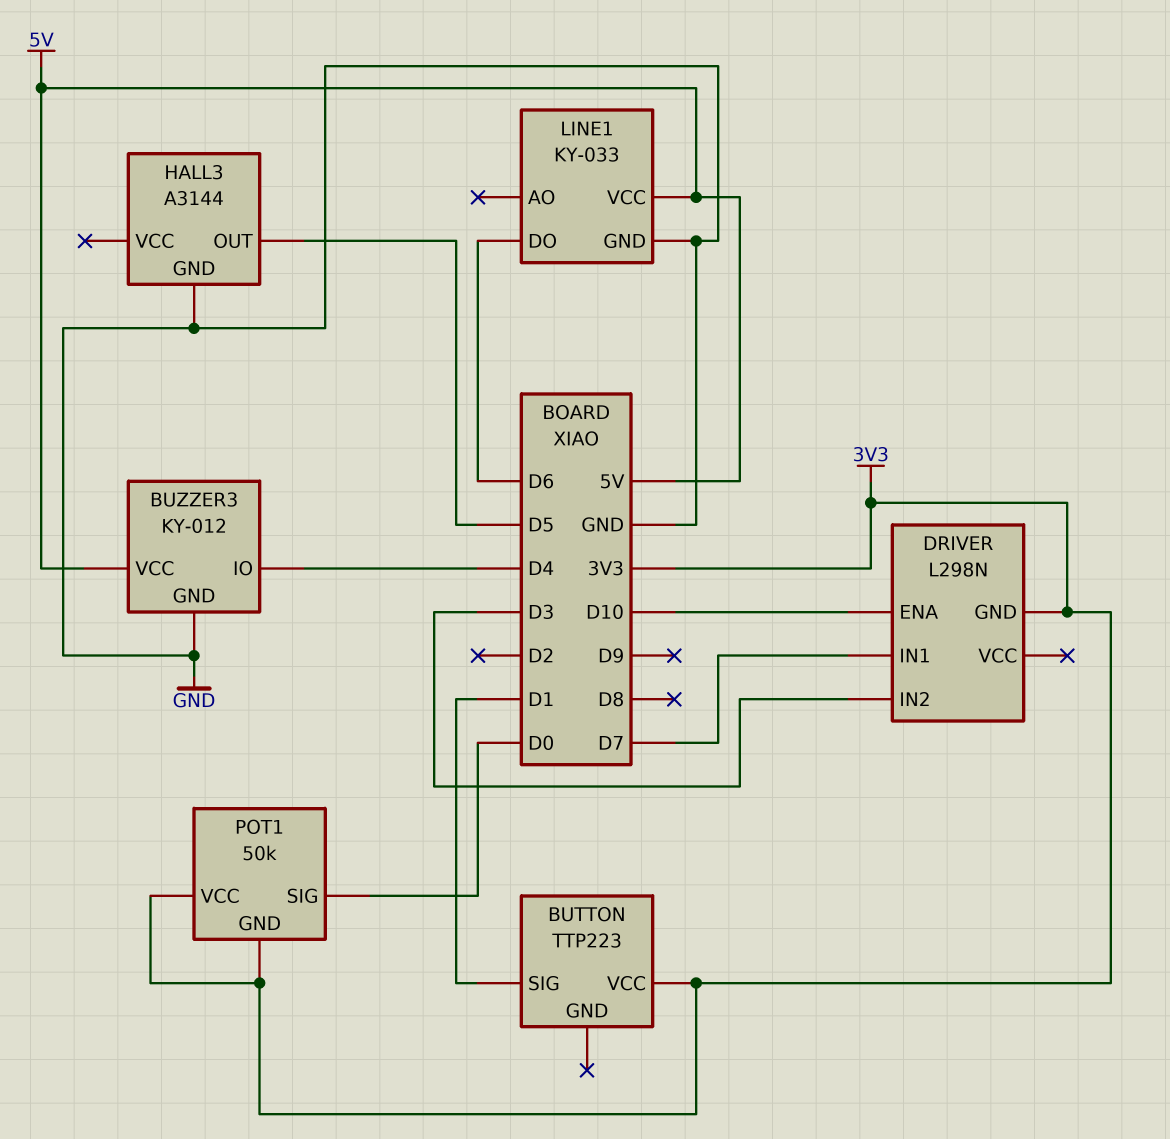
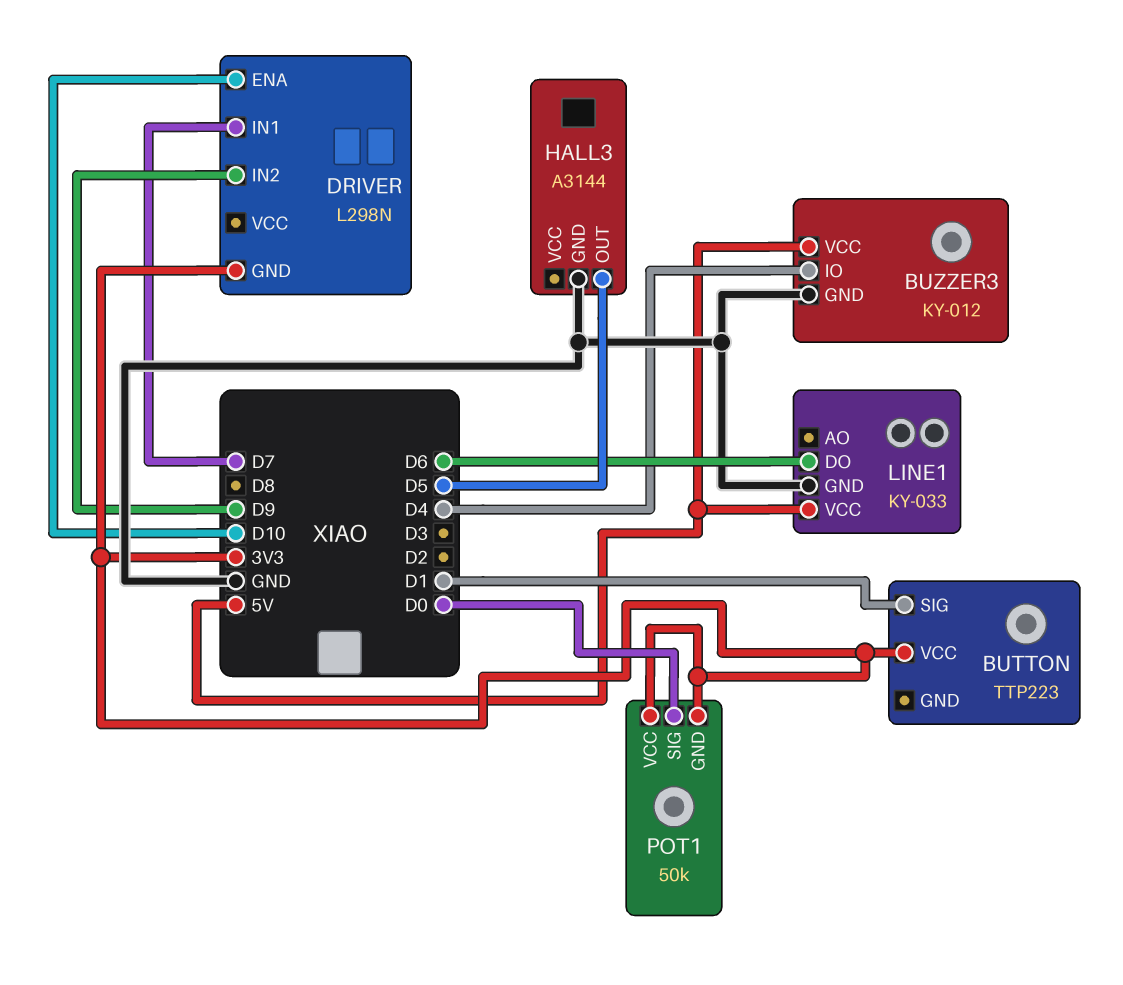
DRIVER pin IN2: D3 -> D9

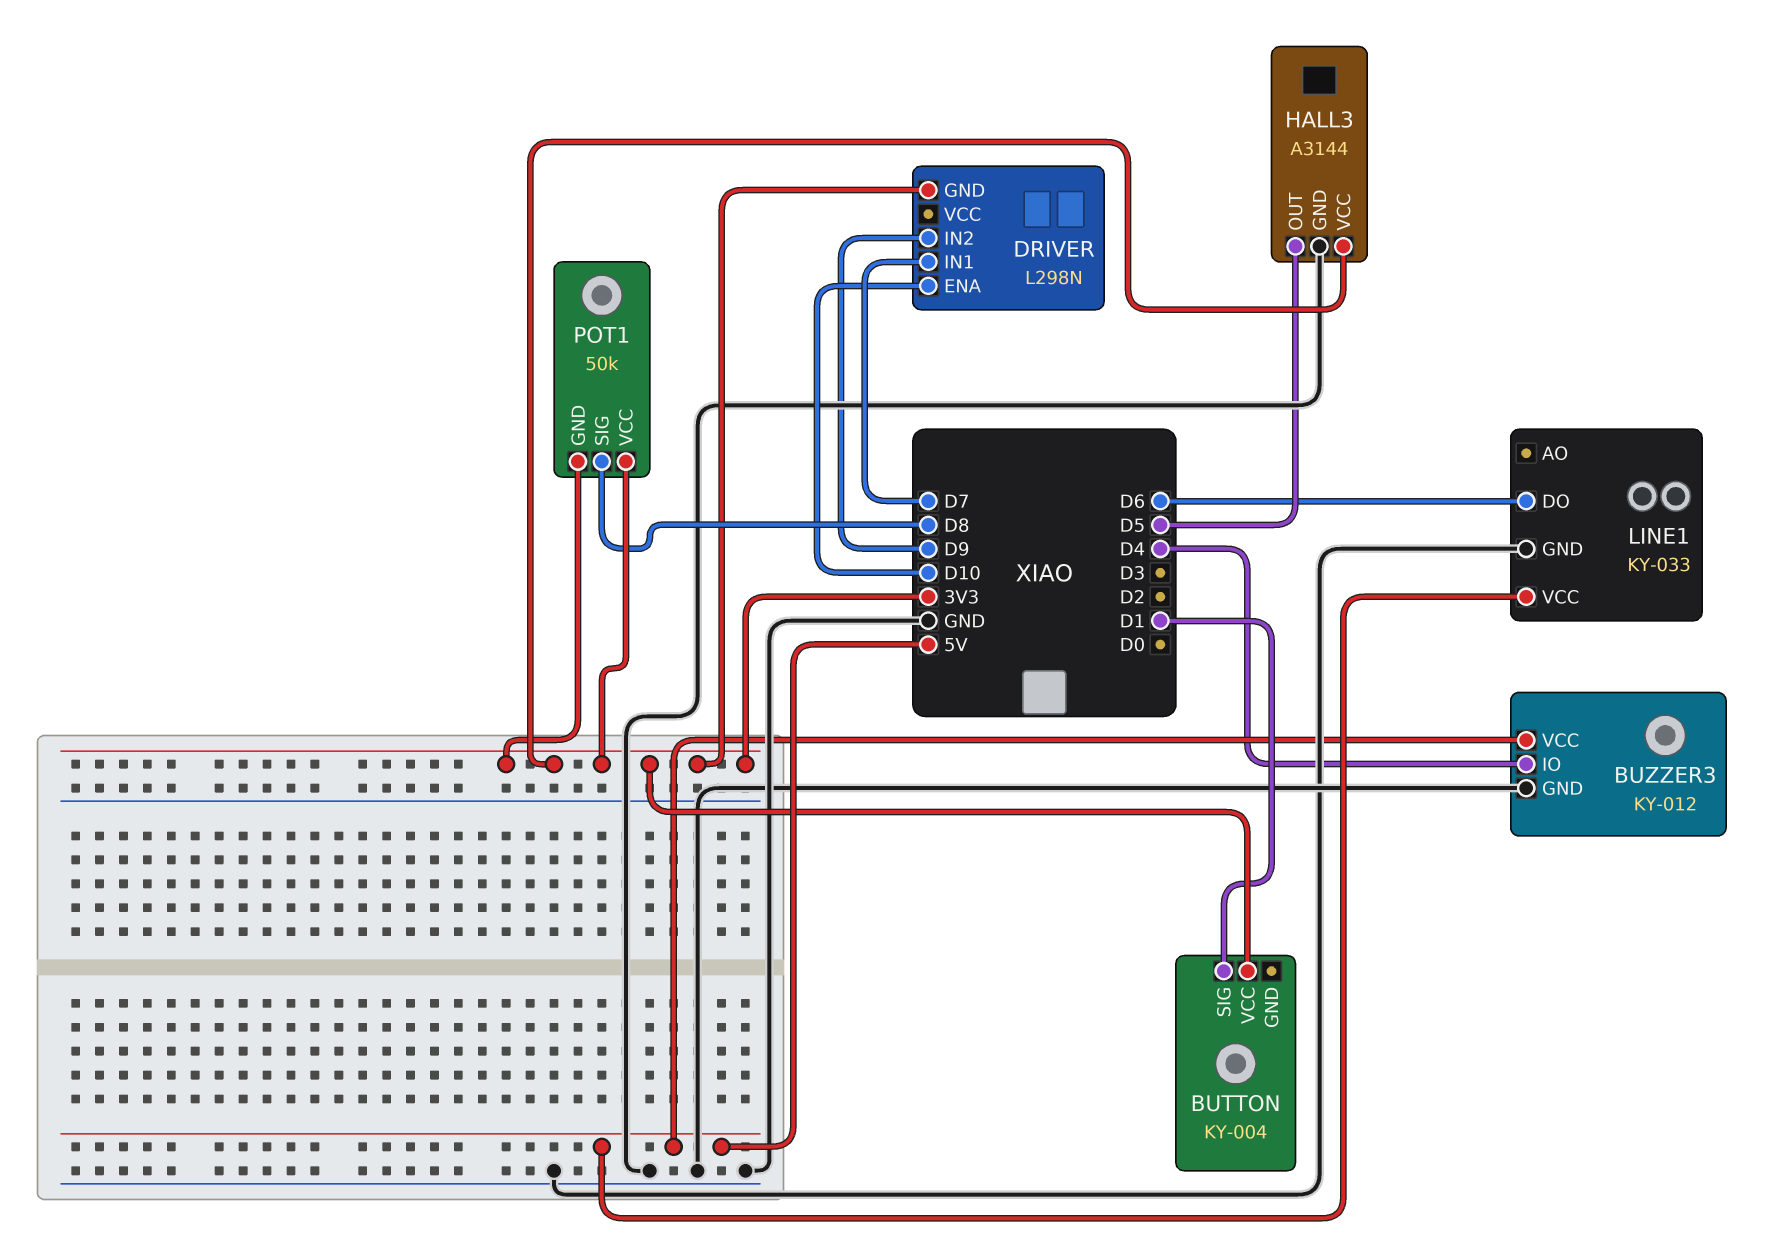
BUTTON: TTP223 -> KY-004
HALL3 pin VCC: none -> 3V3
POT1 pin SIG: D0 -> D8

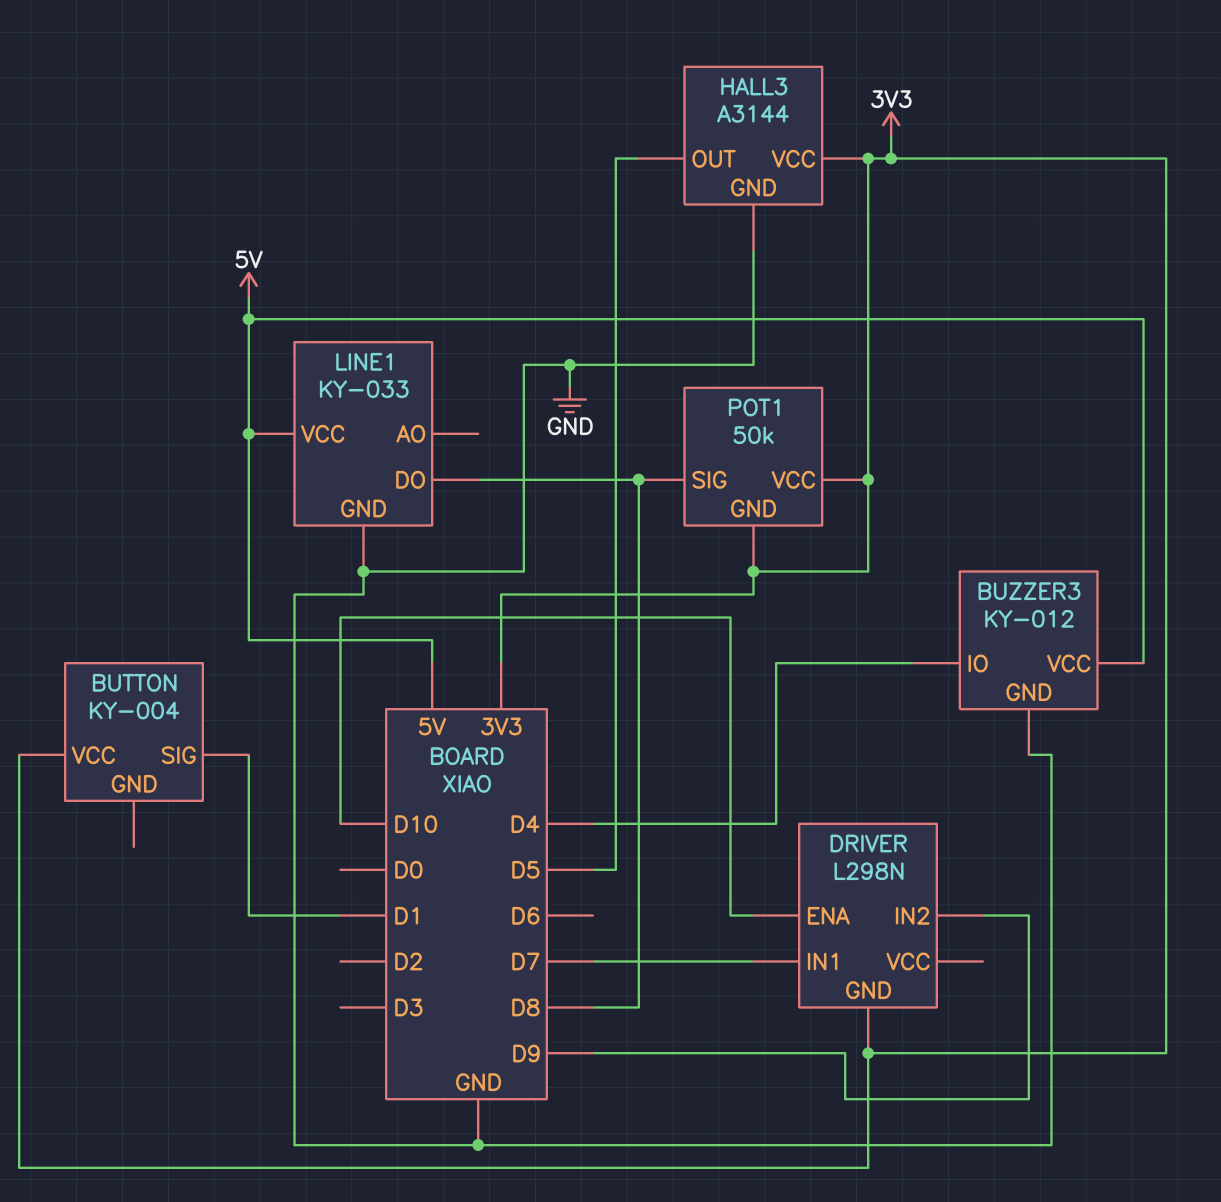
LINE1 pin DO: D6 -> D8

